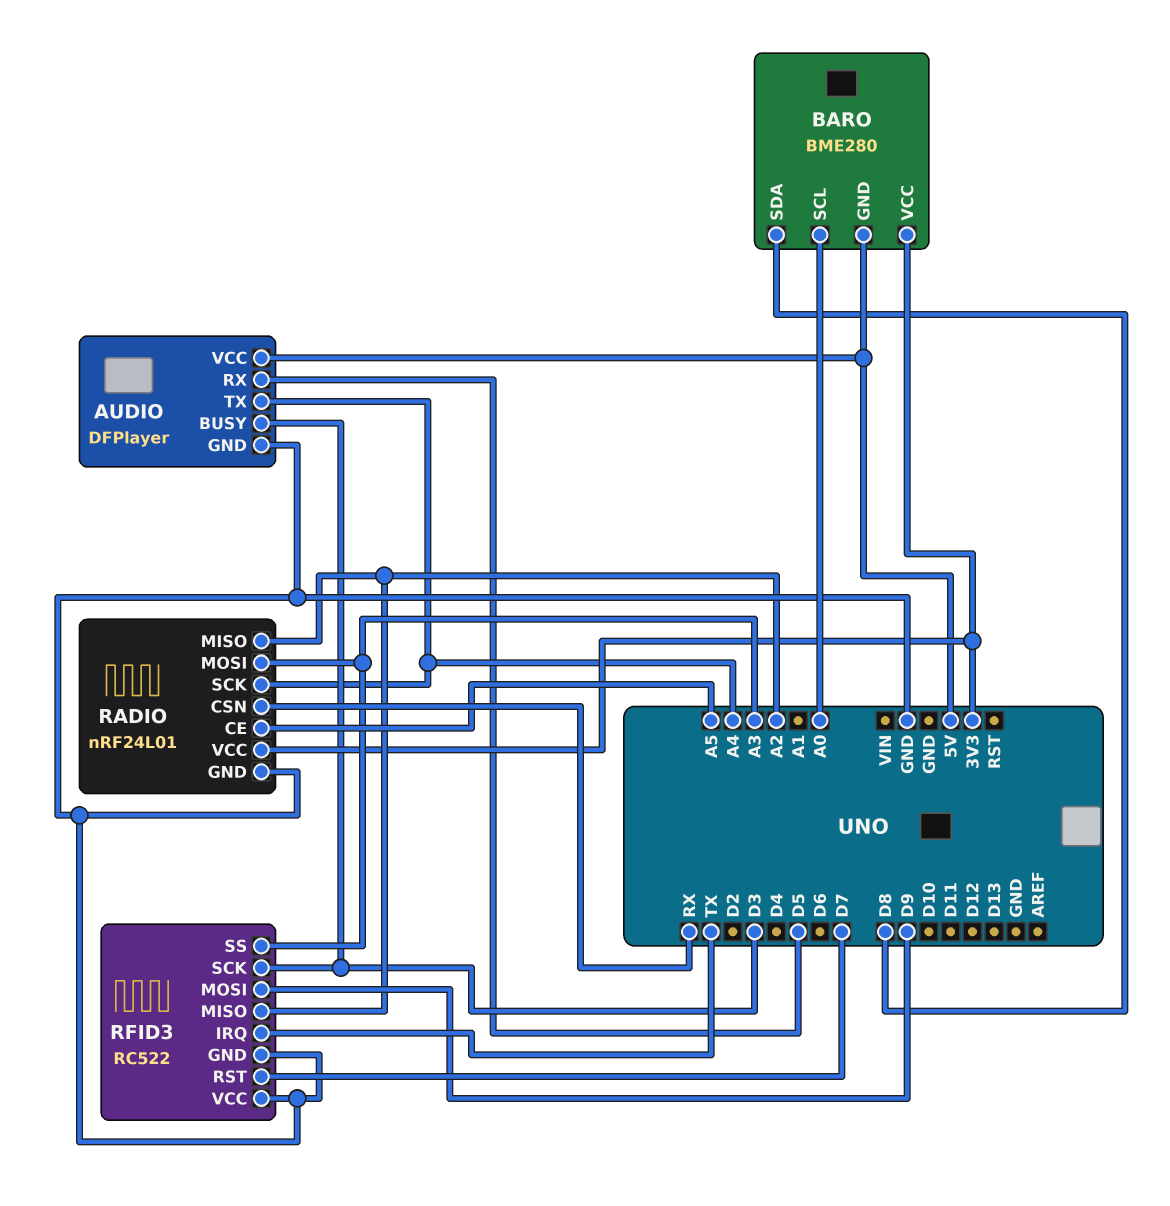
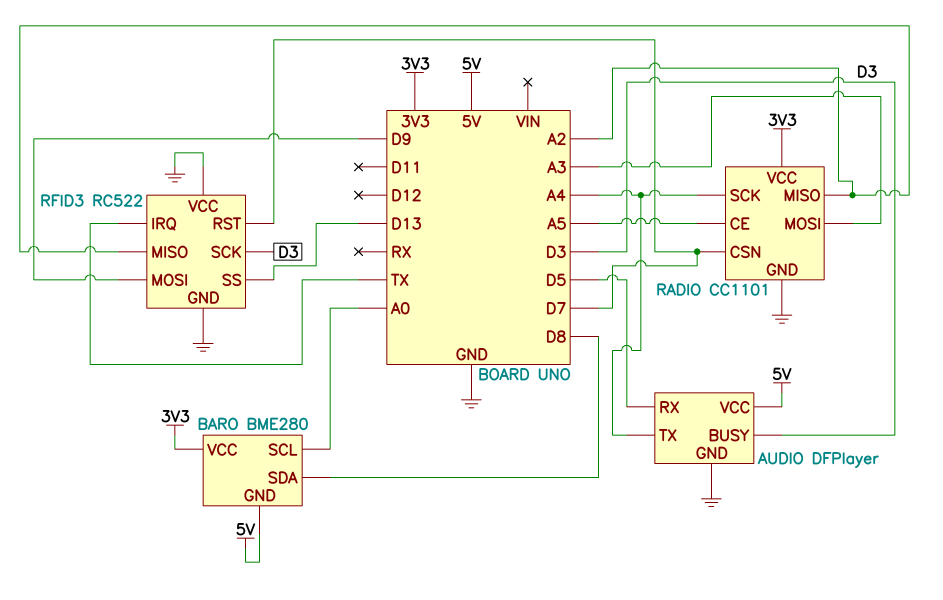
RADIO: nRF24L01 -> CC1101
RADIO pin CSN: RX -> D7
RFID3 pin SS: A3 -> D13

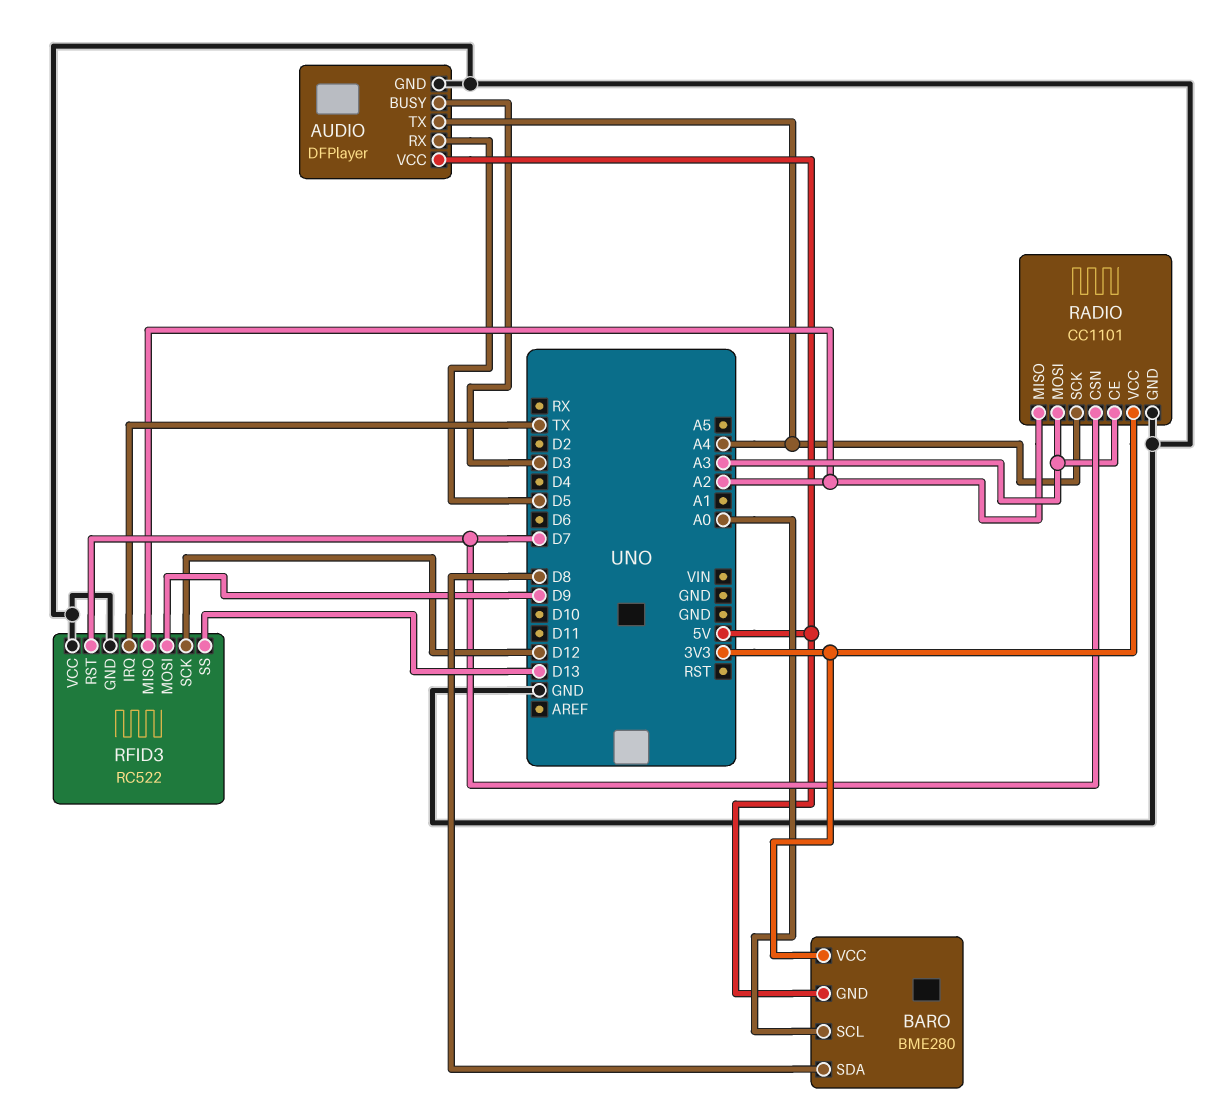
RADIO pin CE: A5 -> A3
RFID3 pin SCK: D3 -> D12

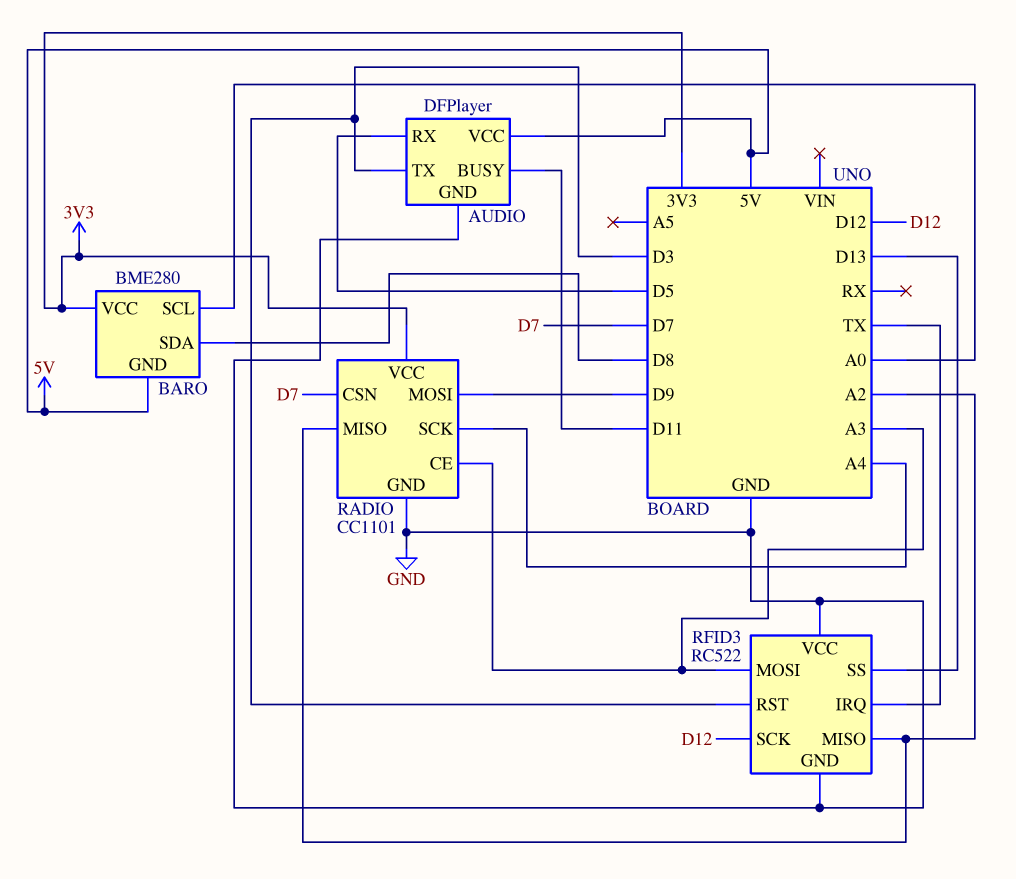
AUDIO pin BUSY: D3 -> D11
AUDIO pin TX: A4 -> D3
RADIO pin MOSI: A3 -> D9
RFID3 pin MOSI: D9 -> A3
RFID3 pin RST: D7 -> D3

